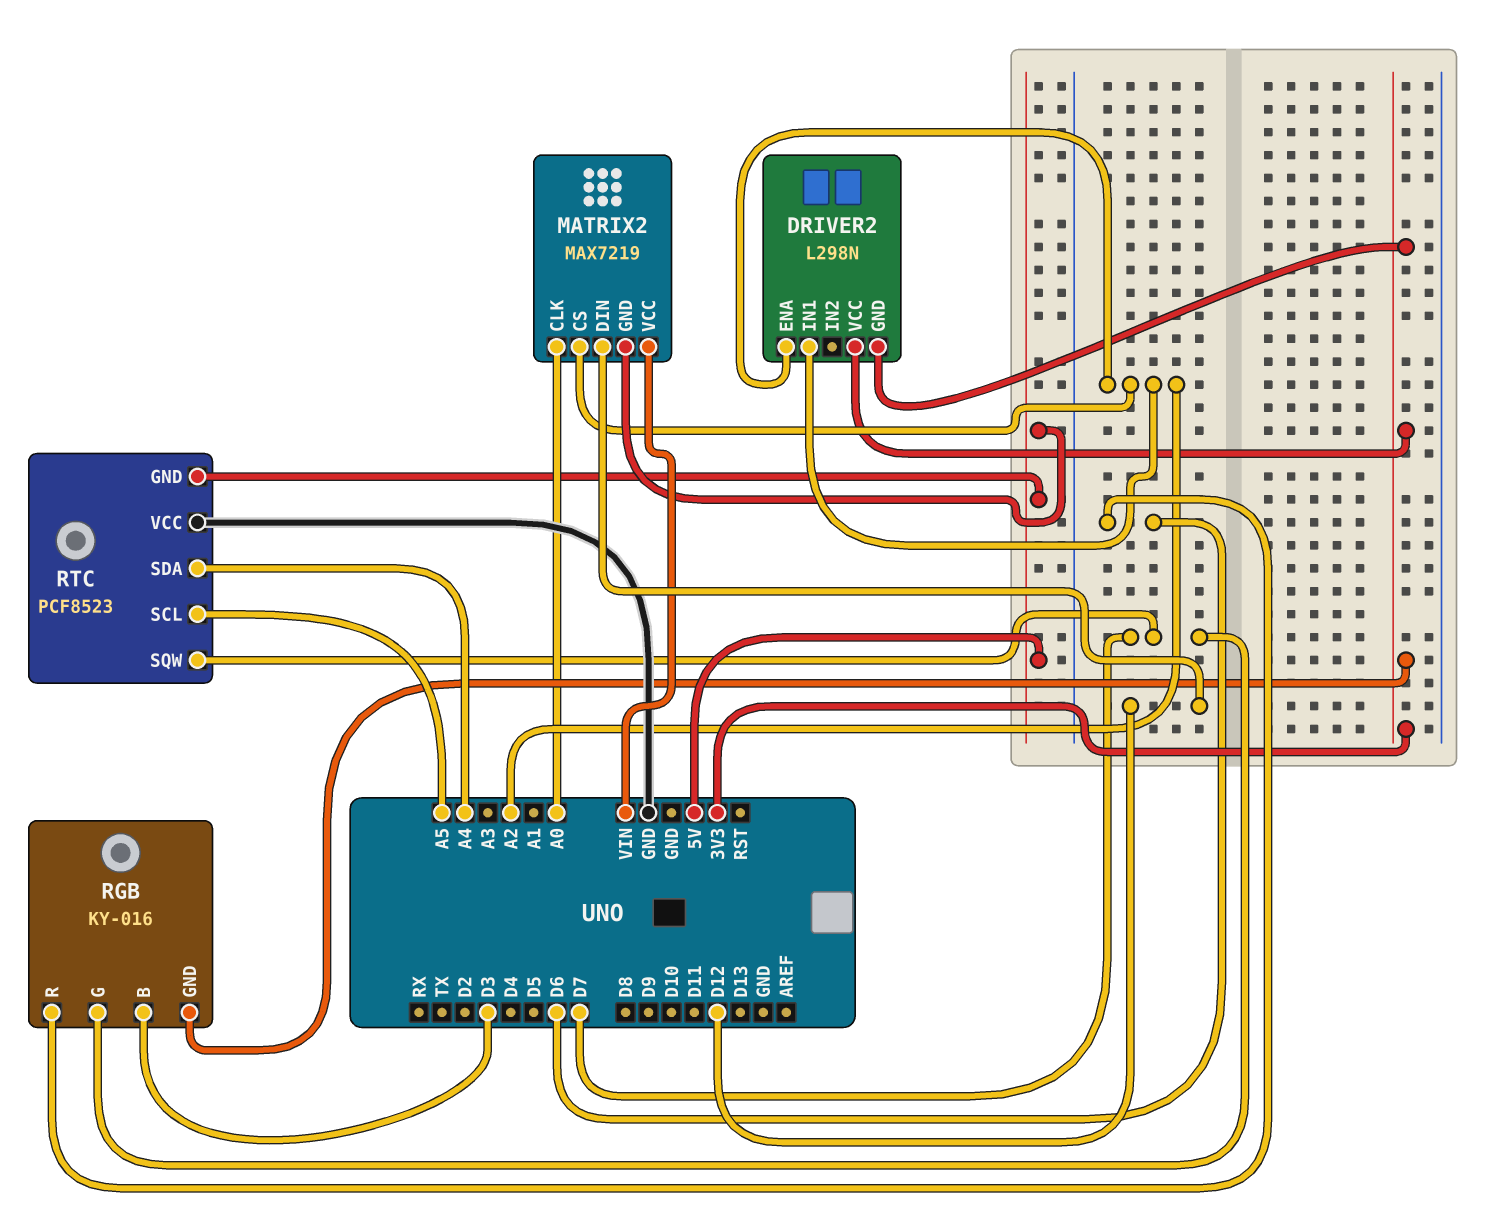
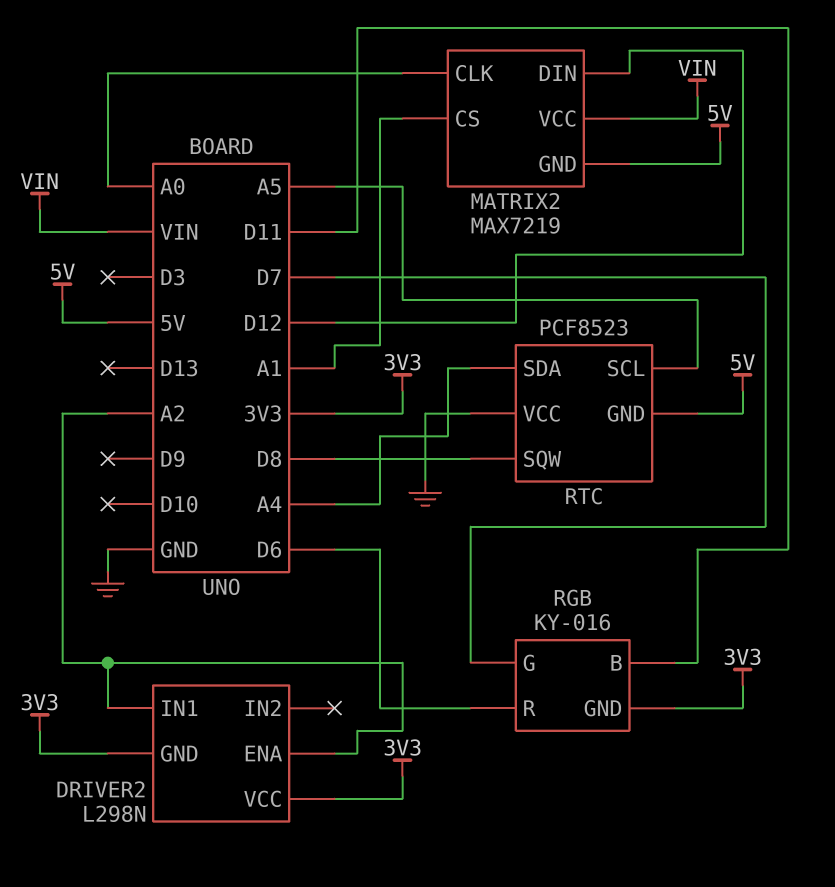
MATRIX2 pin CS: A2 -> A1
RGB pin B: D3 -> D11
RTC pin SQW: D7 -> D8

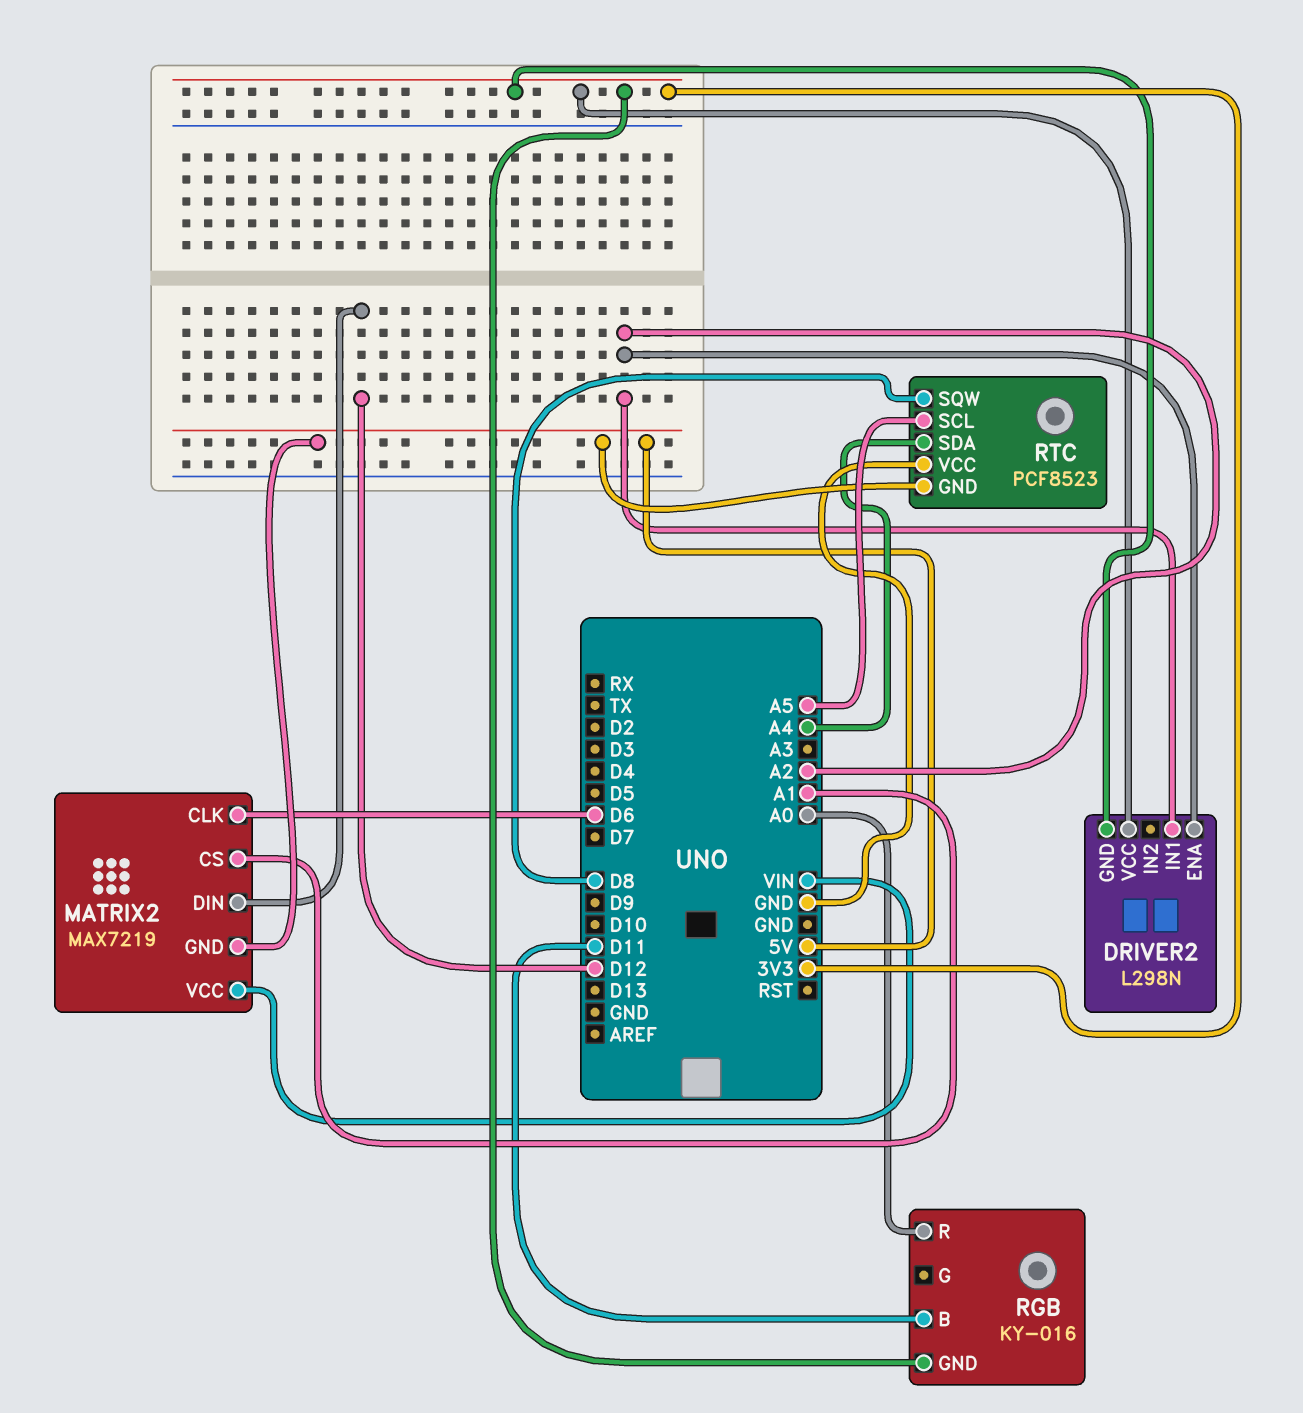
MATRIX2 pin CLK: A0 -> D6
RGB pin G: D7 -> none
RGB pin R: D6 -> A0

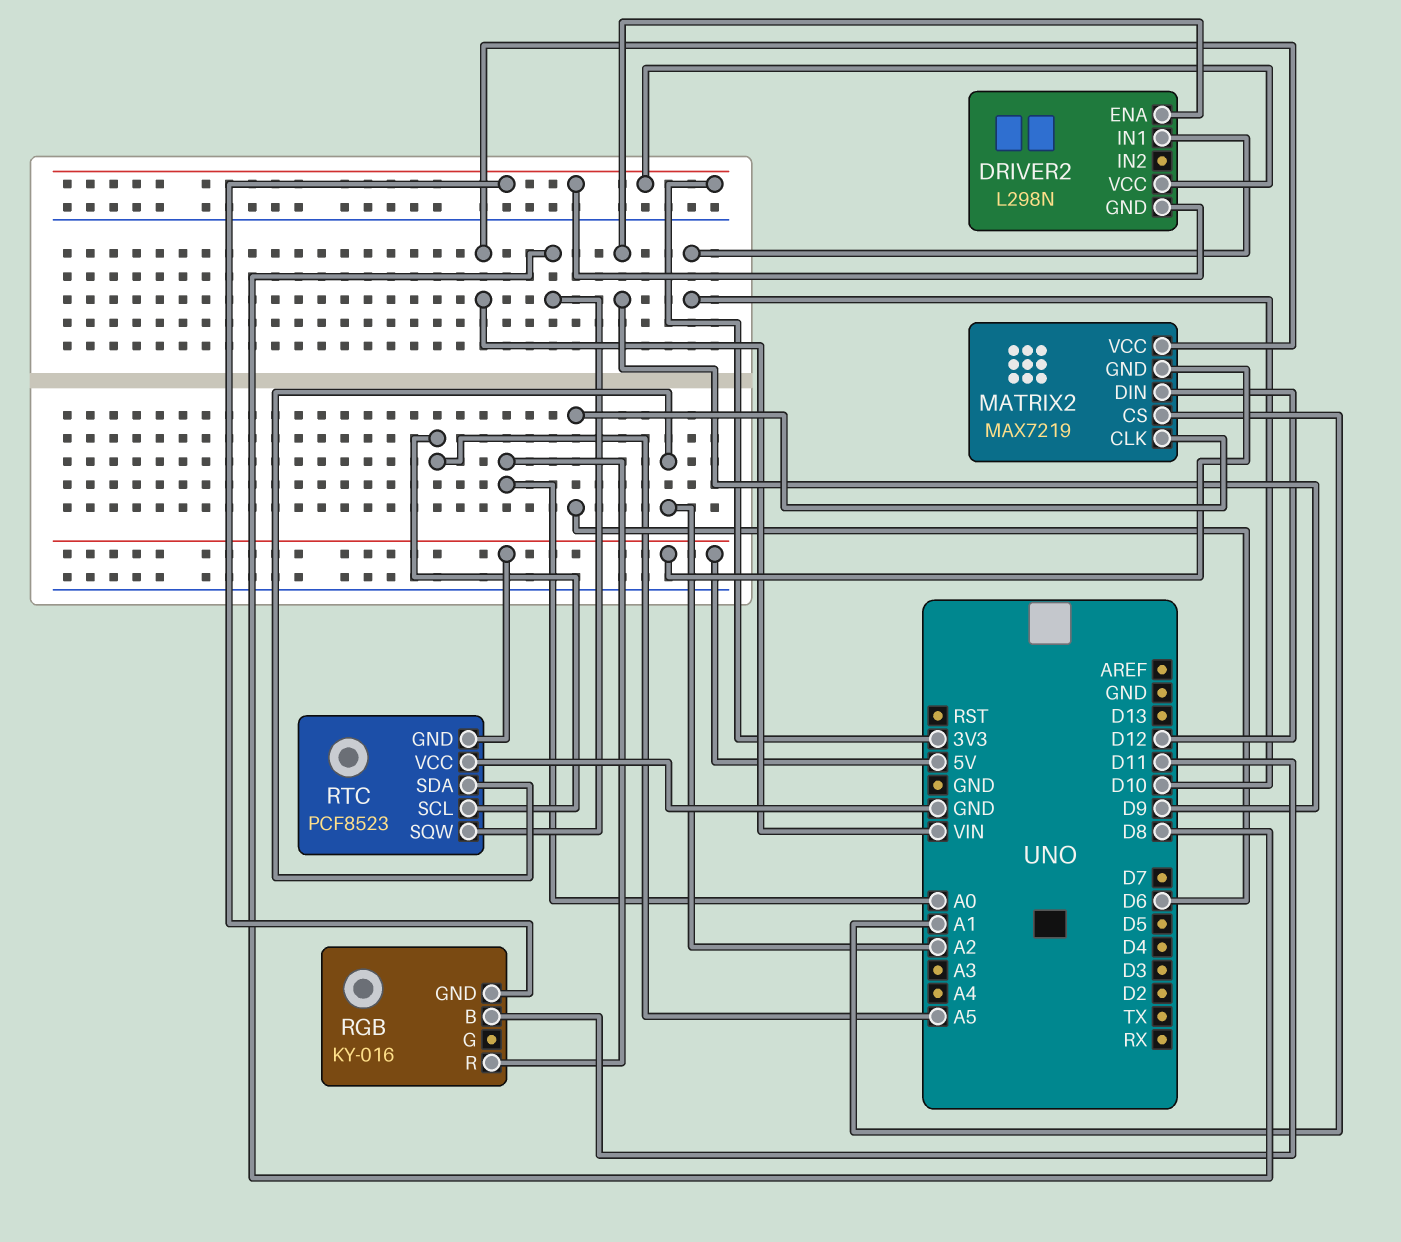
DRIVER2 pin ENA: A2 -> D9
DRIVER2 pin IN1: A2 -> D10
RTC pin SDA: A4 -> A2

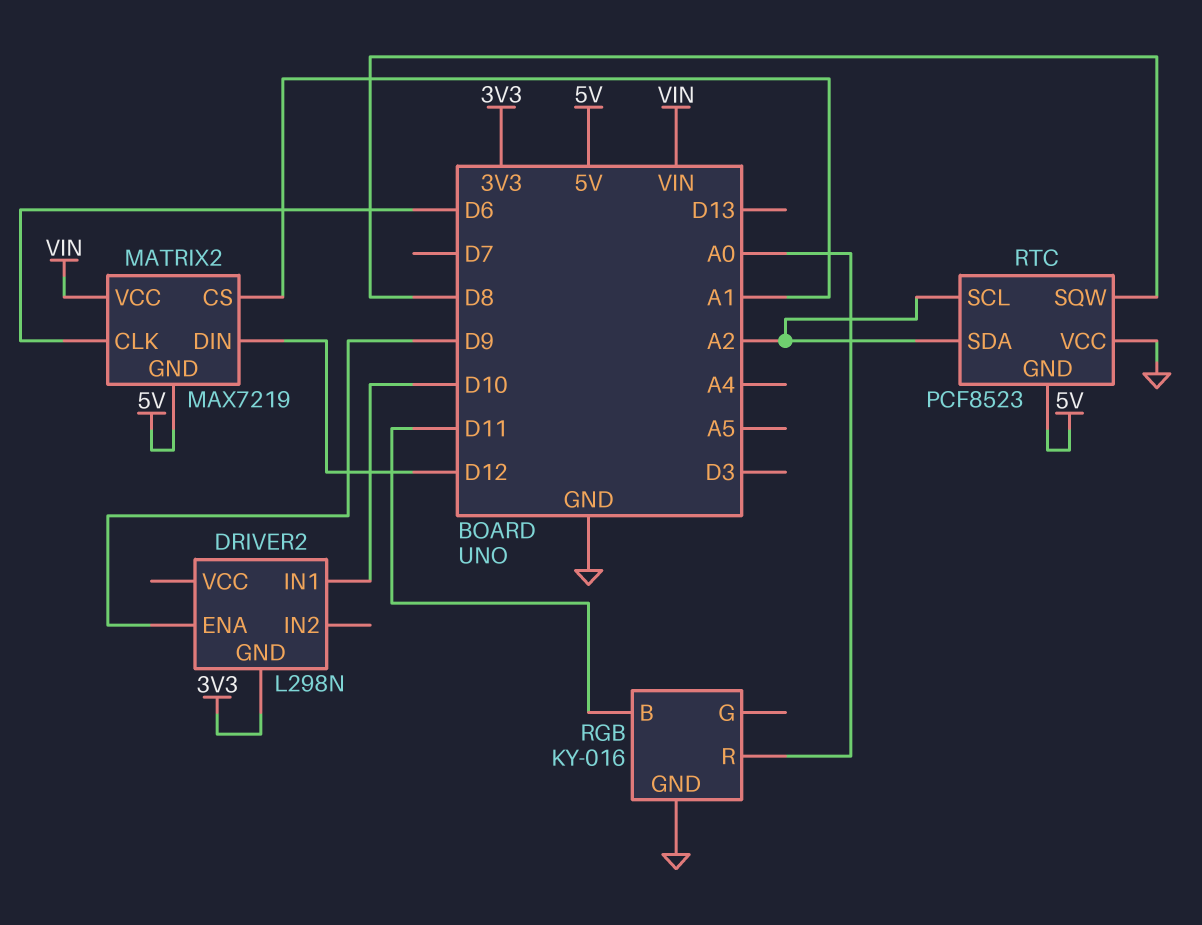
DRIVER2 pin VCC: 3V3 -> none
RGB pin GND: 3V3 -> GND
RTC pin SCL: A5 -> A2

